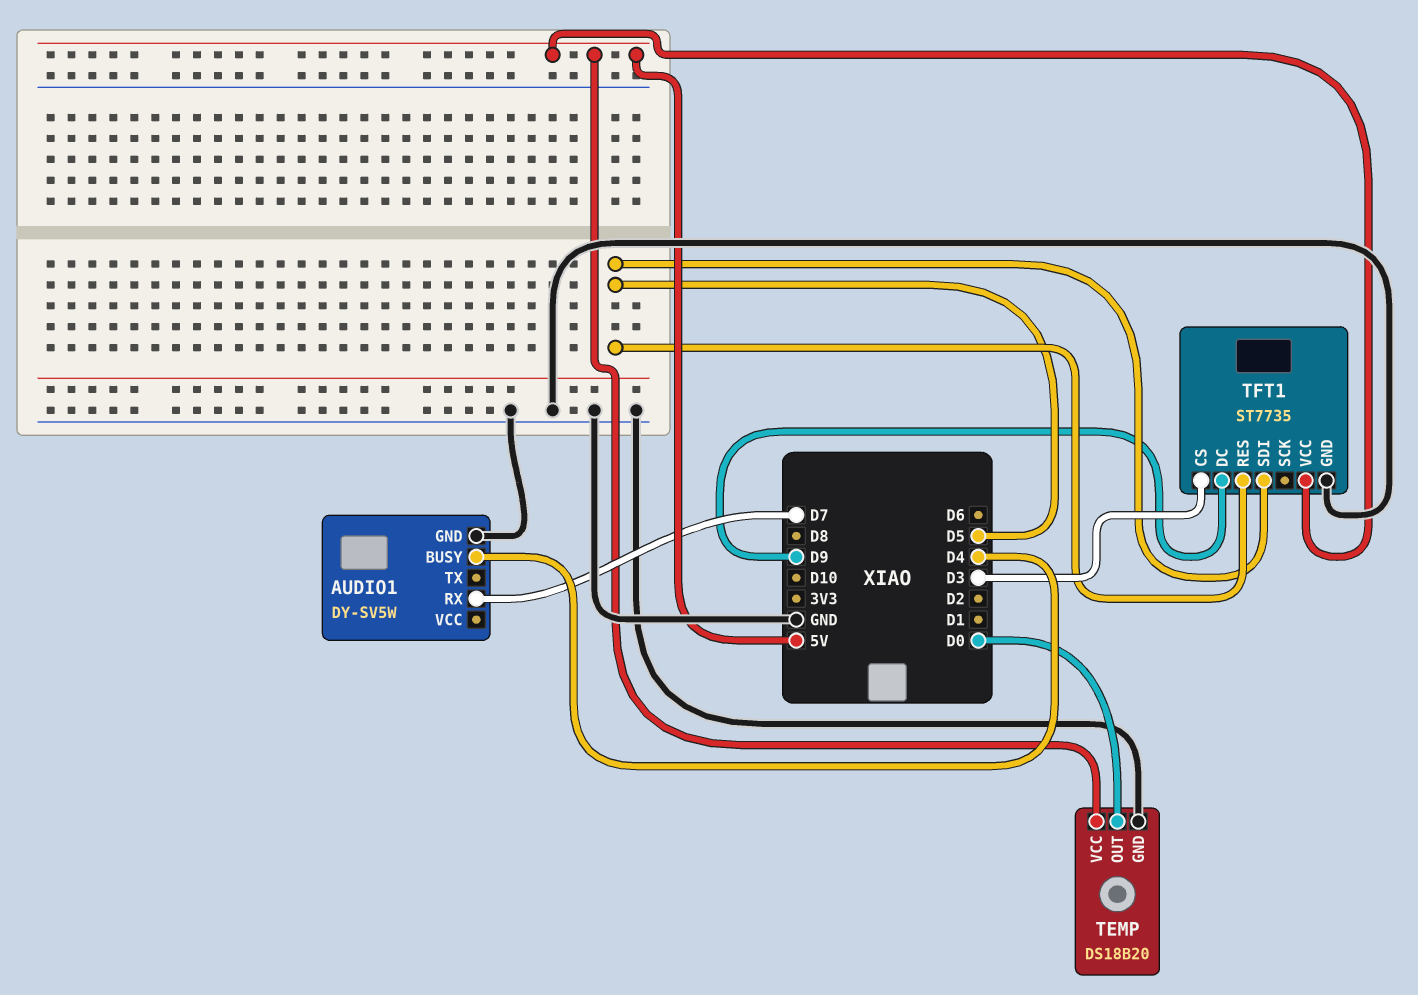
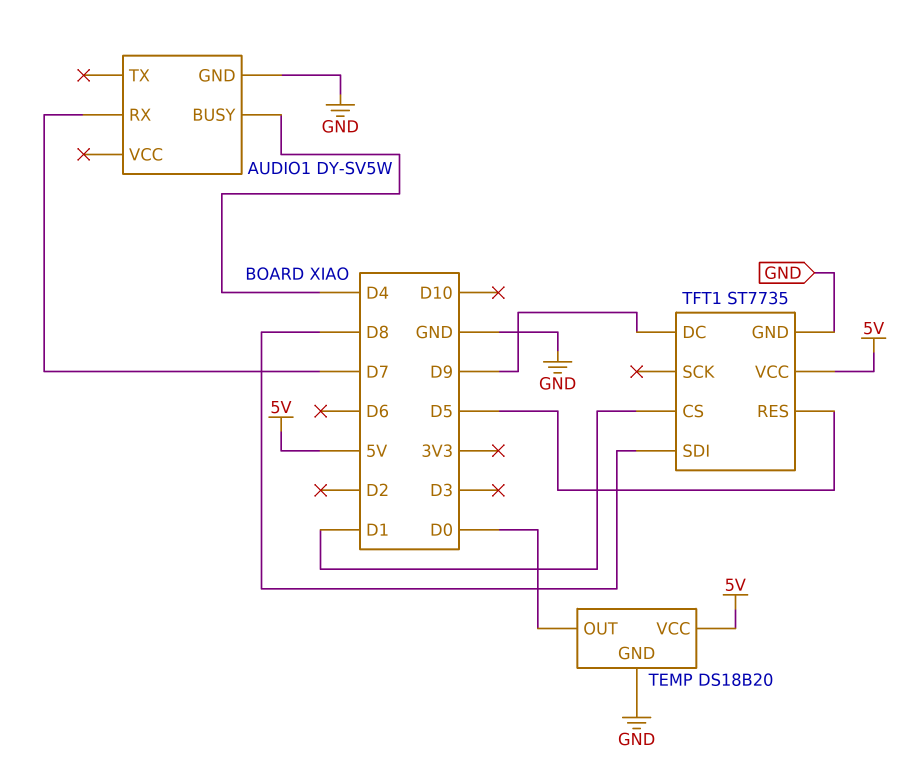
TFT1 pin CS: D3 -> D1
TFT1 pin SDI: D5 -> D8

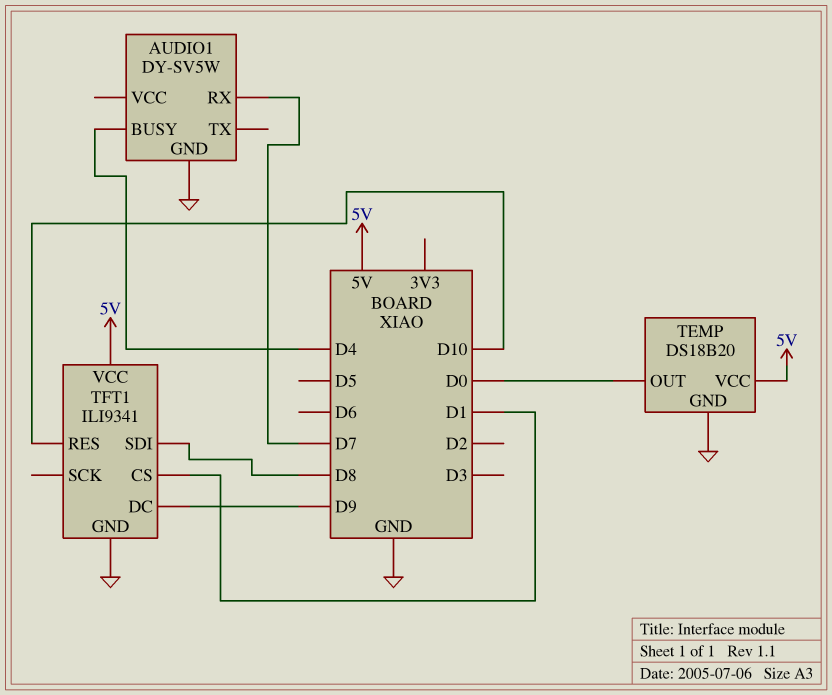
TFT1: ST7735 -> ILI9341
TFT1 pin RES: D5 -> D10

